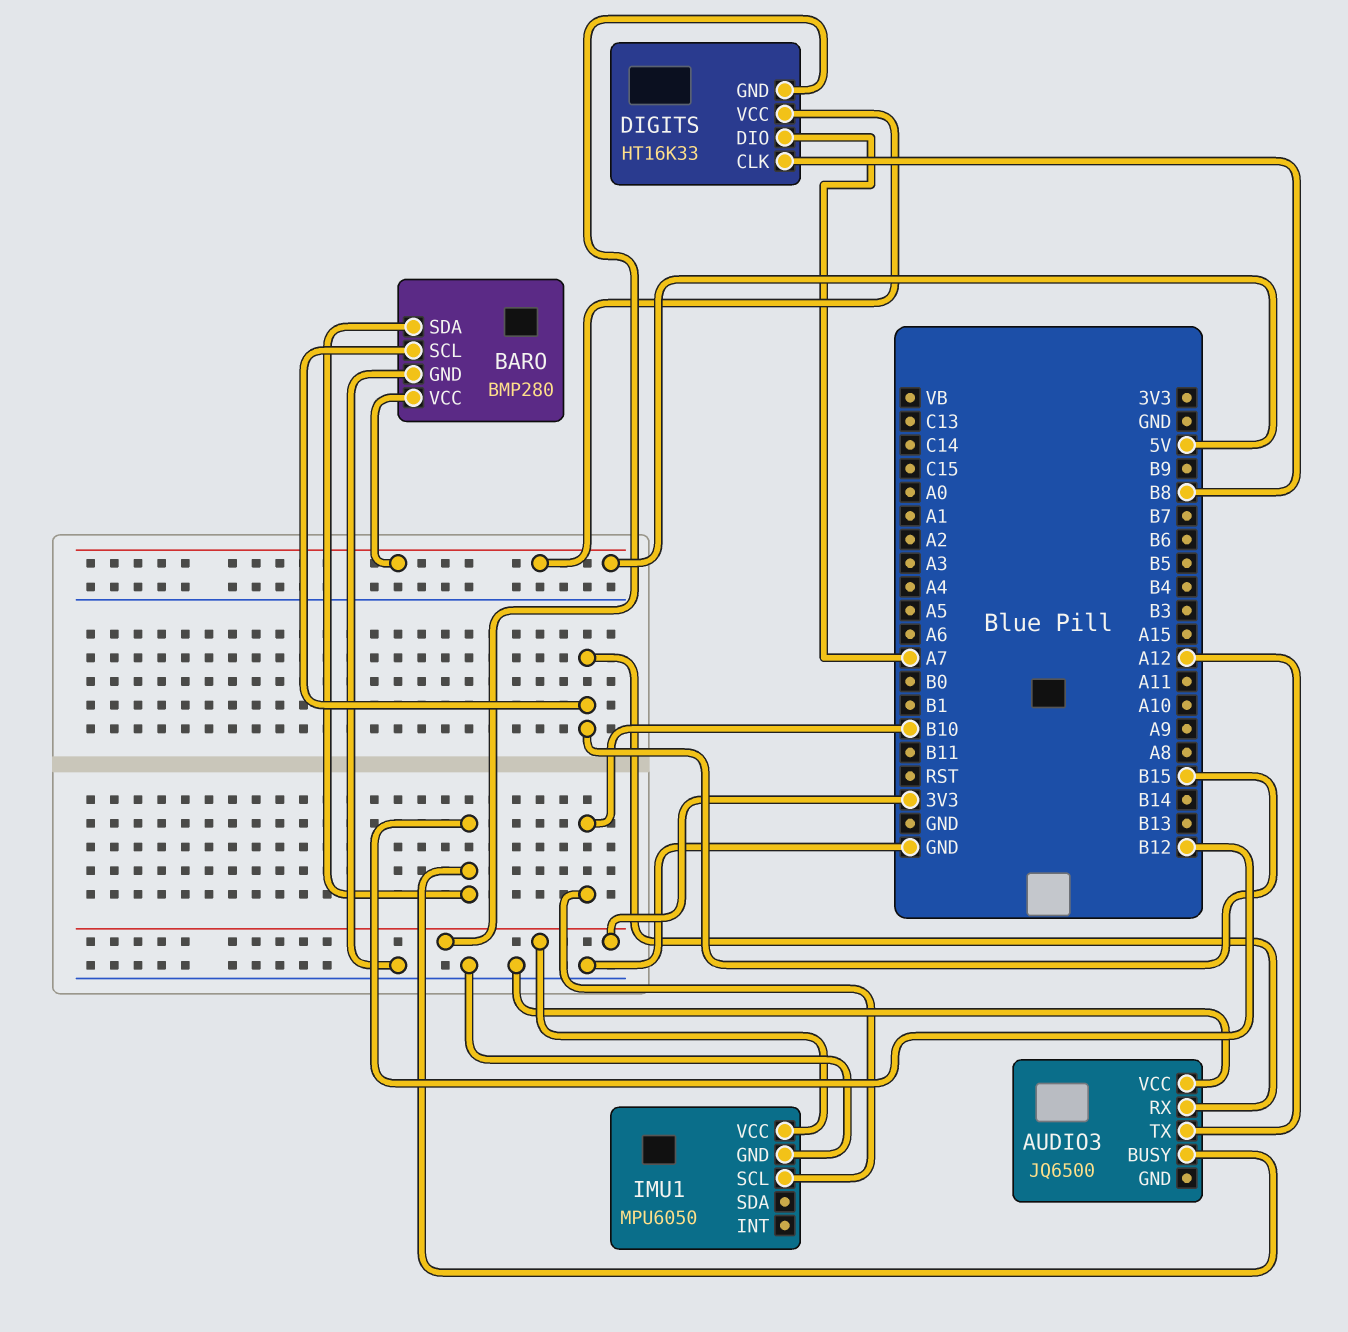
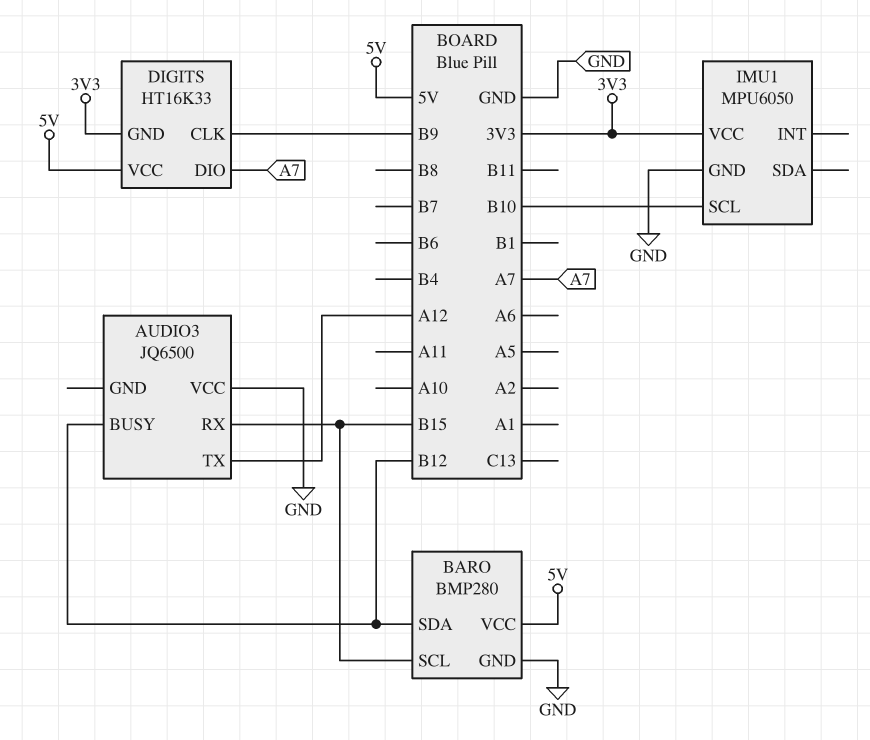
DIGITS pin CLK: B8 -> B9

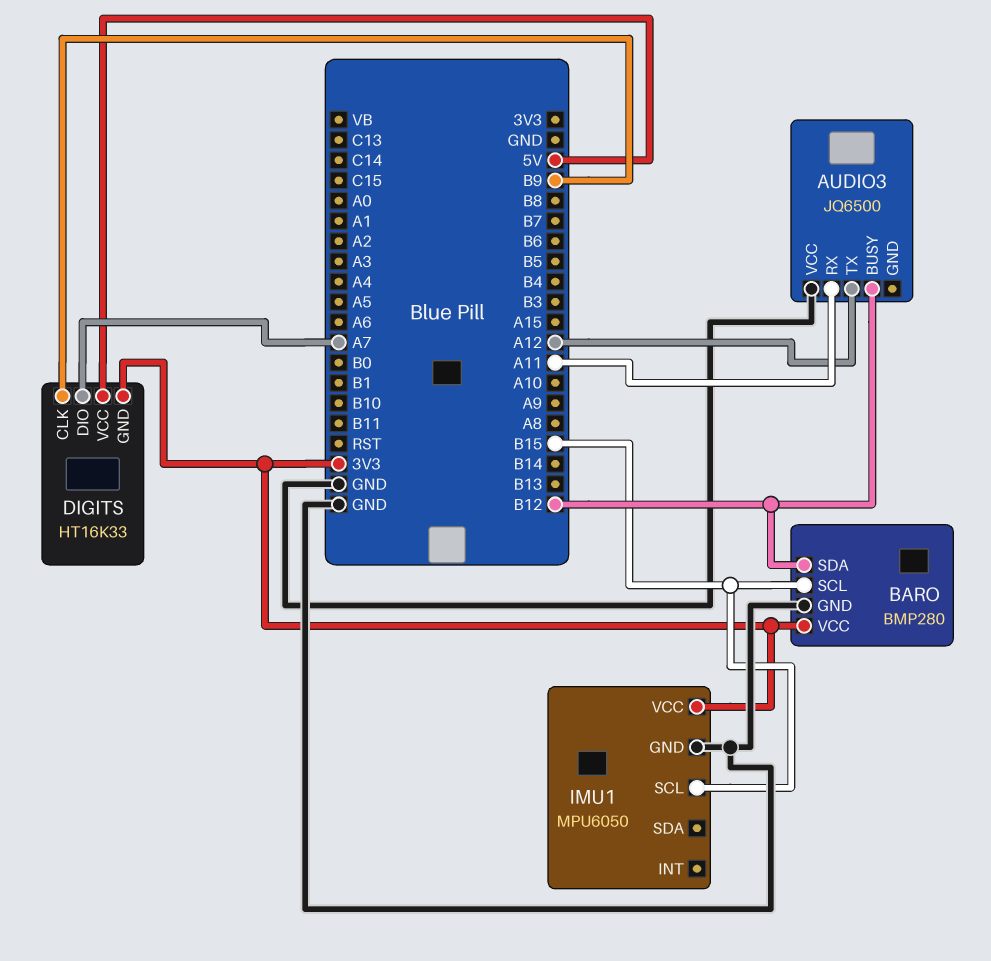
AUDIO3 pin RX: B15 -> A11
BARO pin VCC: 5V -> 3V3
IMU1 pin SCL: B10 -> B15

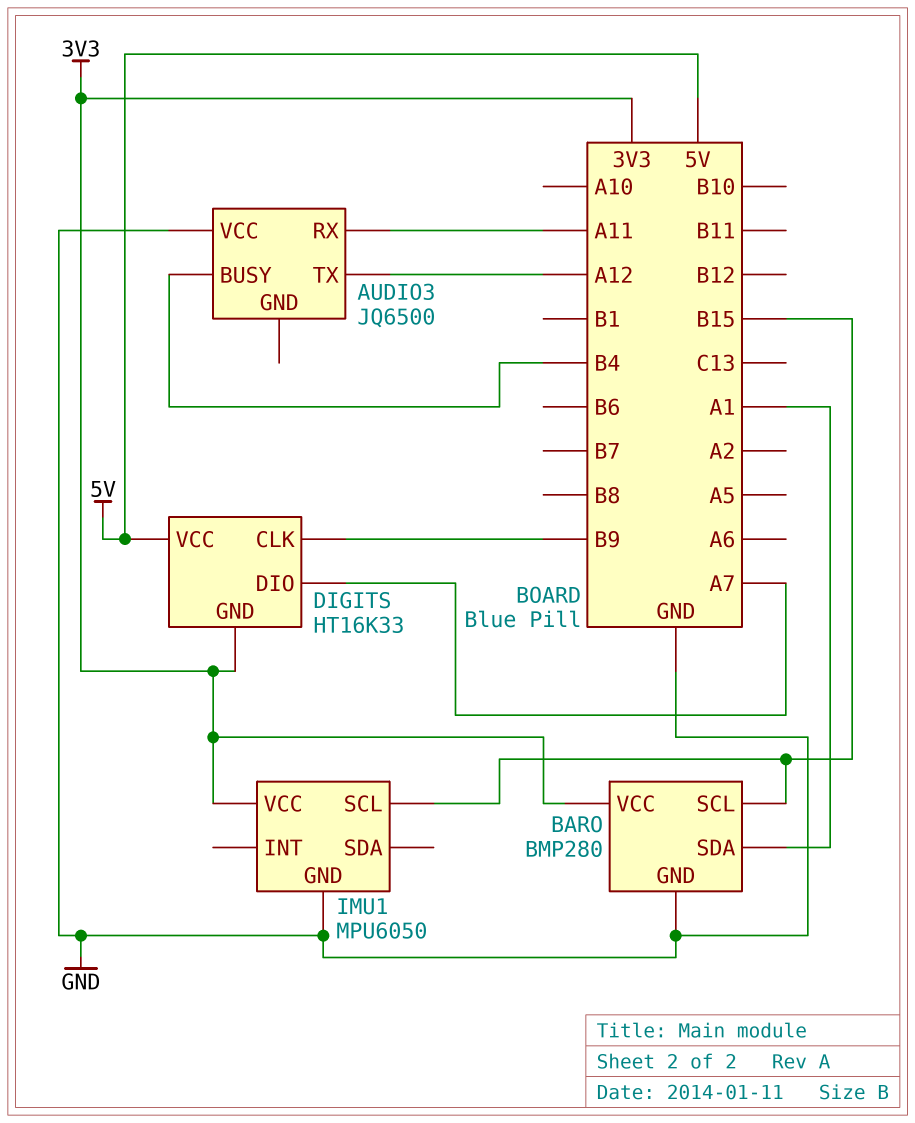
AUDIO3 pin BUSY: B12 -> B4
BARO pin SDA: B12 -> A1

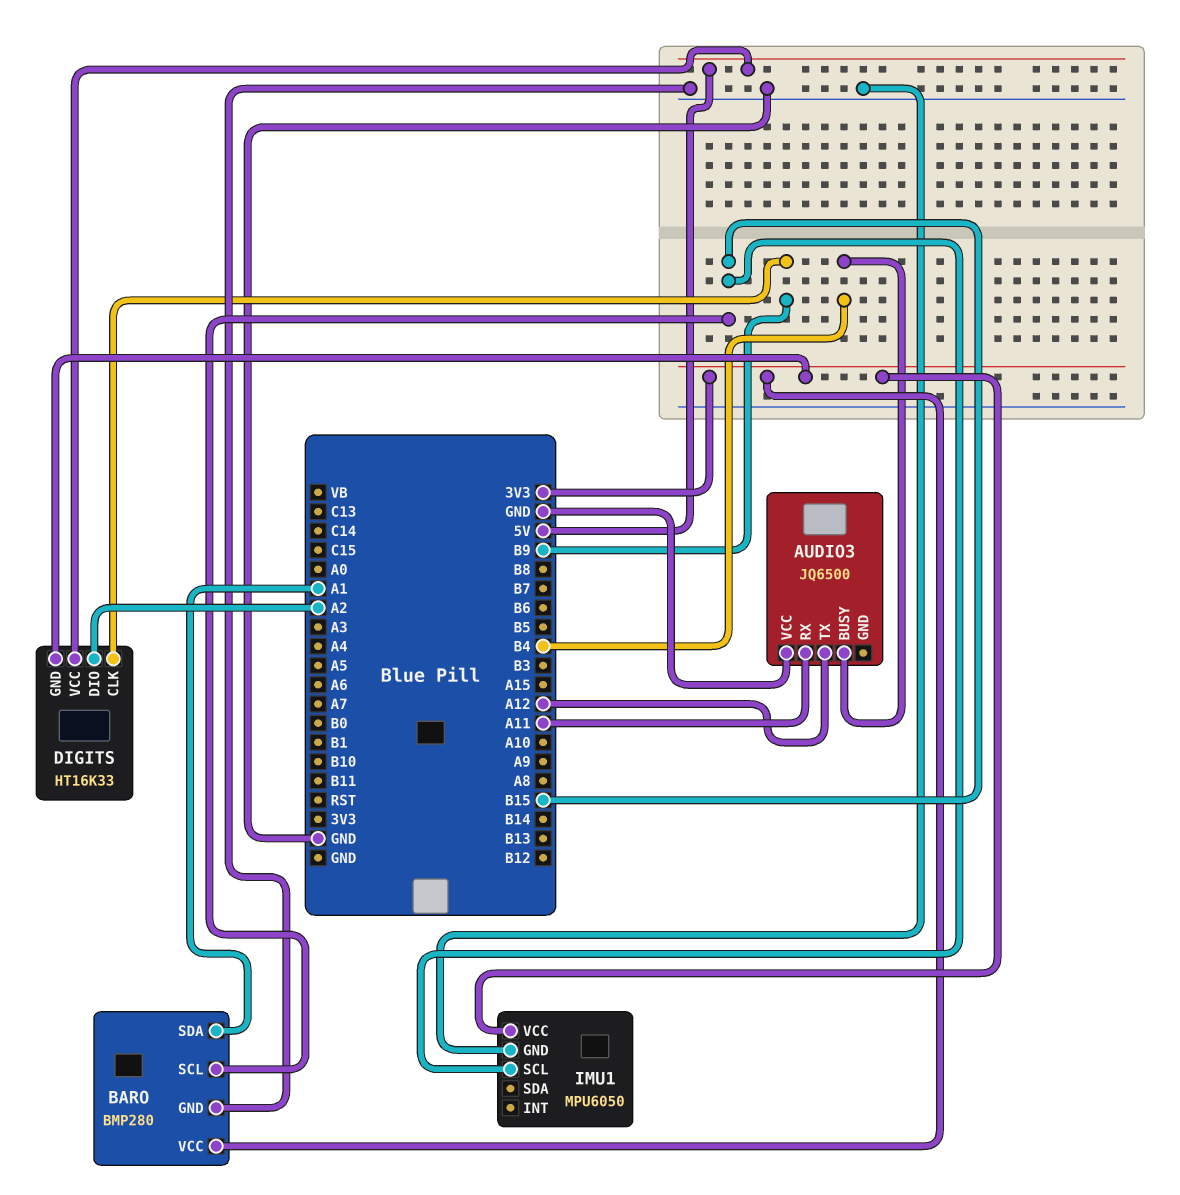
DIGITS pin DIO: A7 -> A2

